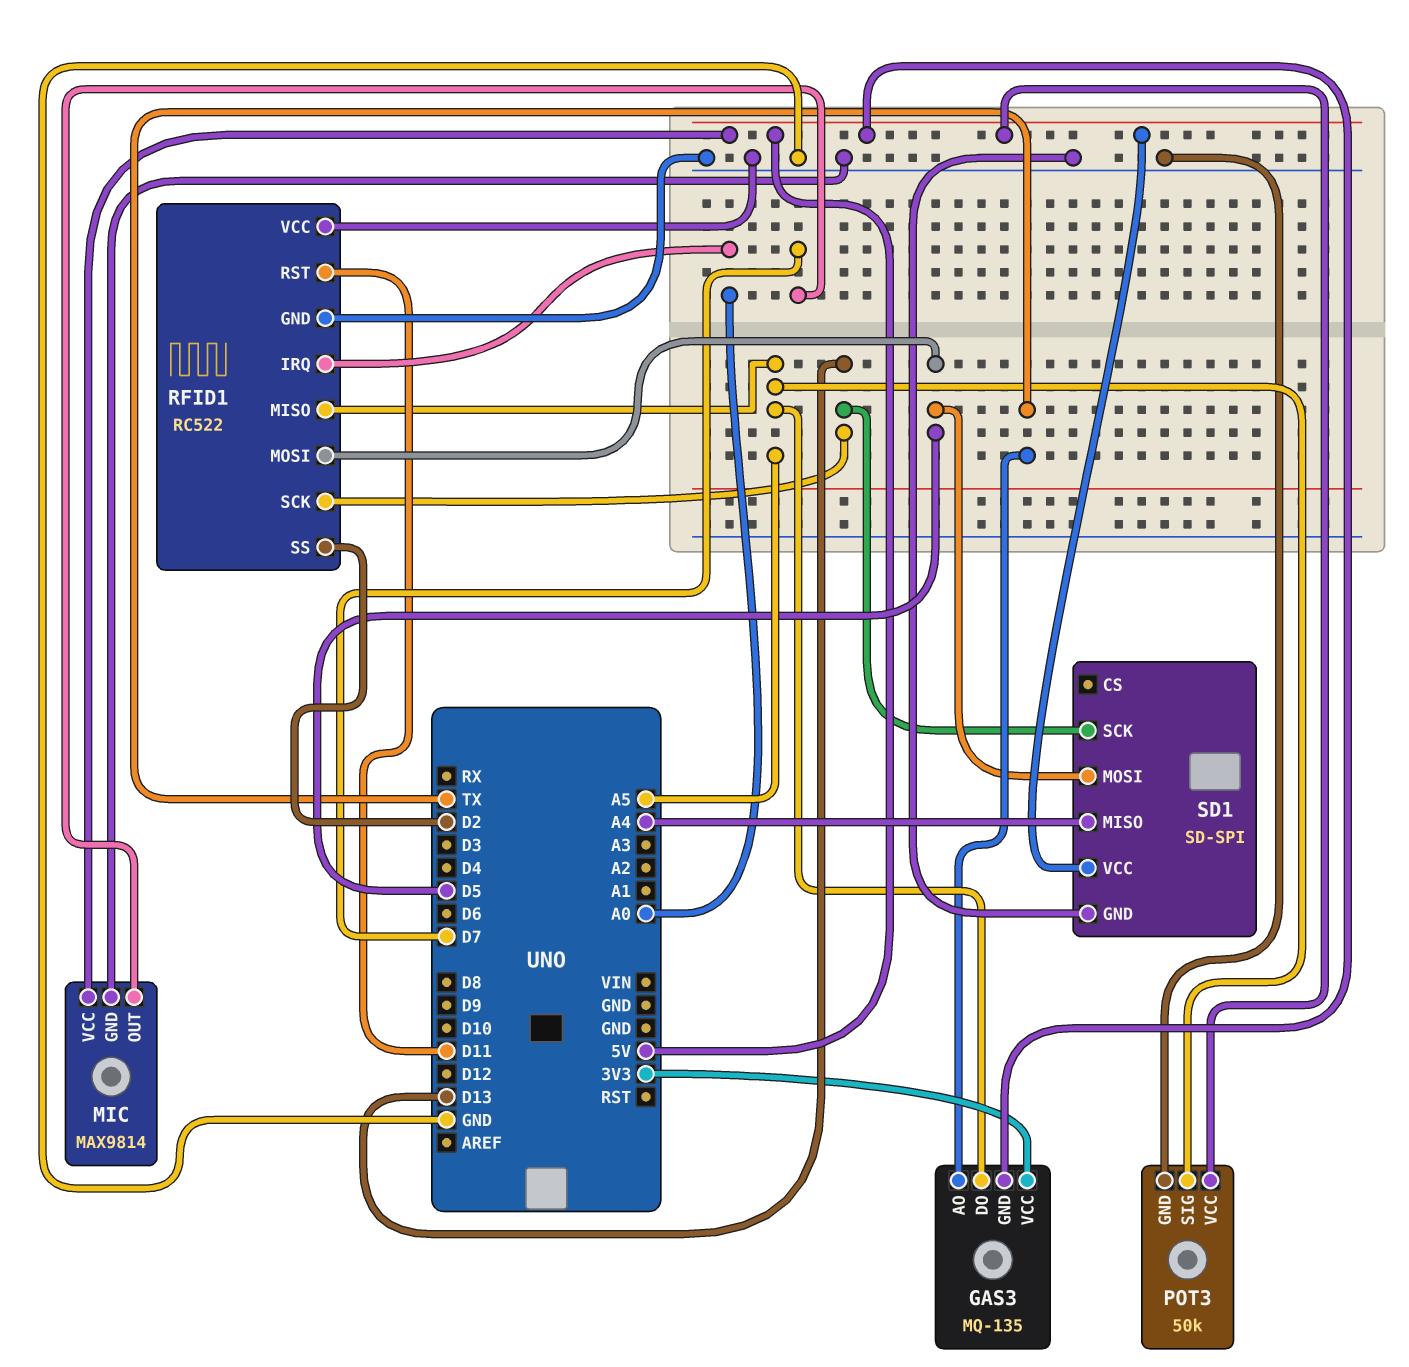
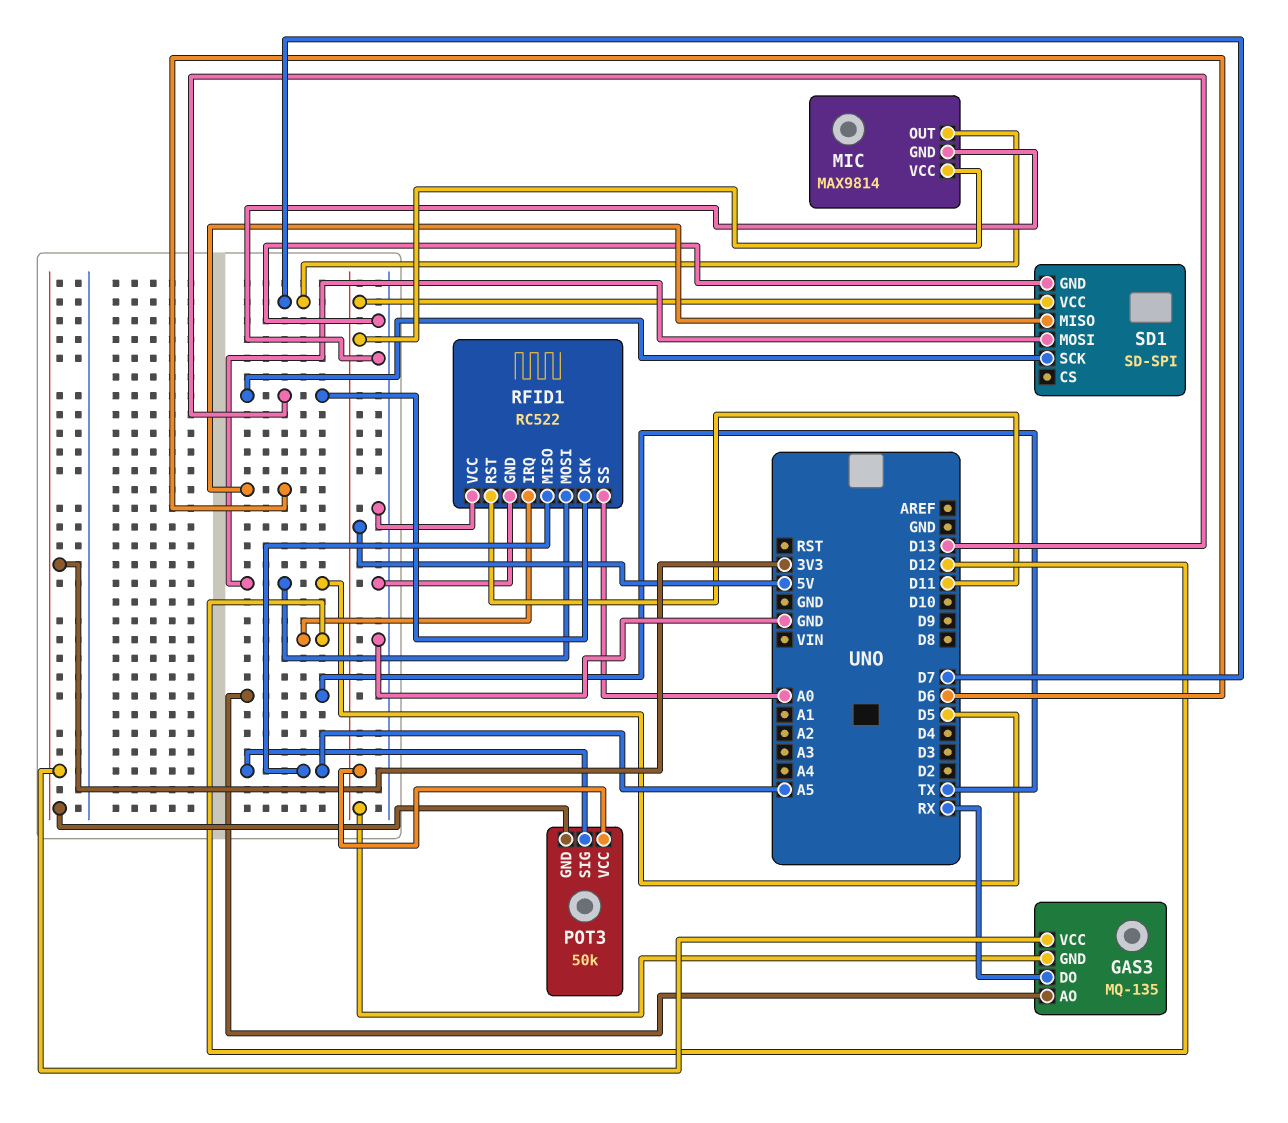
GAS3 pin DO: A5 -> RX
POT3 pin GND: GND -> 3V3
RFID1 pin IRQ: A0 -> D12
RFID1 pin SS: D2 -> A0
SD1 pin MISO: A4 -> D6

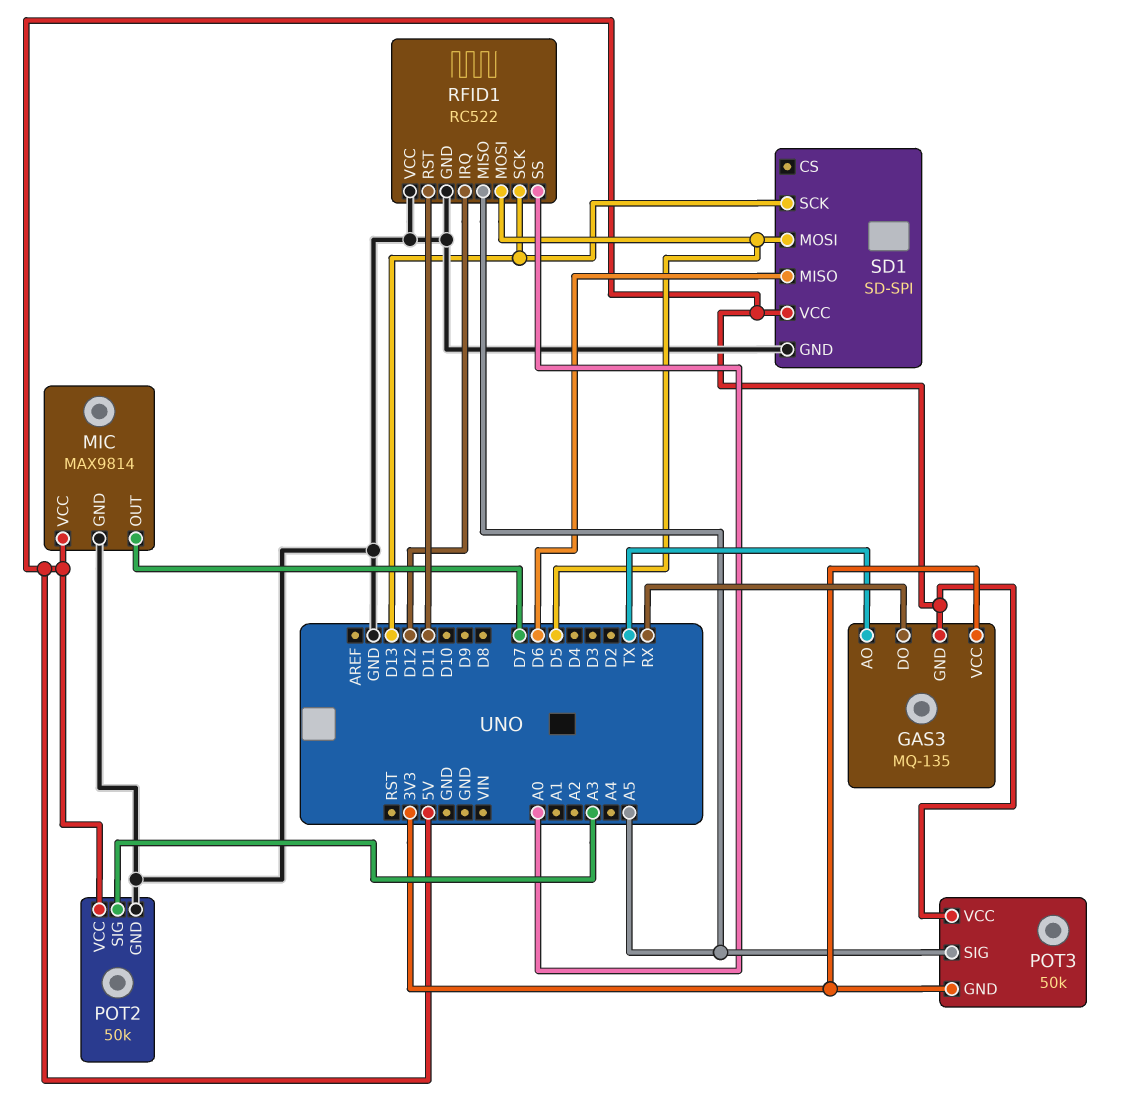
POT2: none -> 50k
POT2 pin GND: none -> GND
POT2 pin SIG: none -> A3
POT2 pin VCC: none -> 5V

